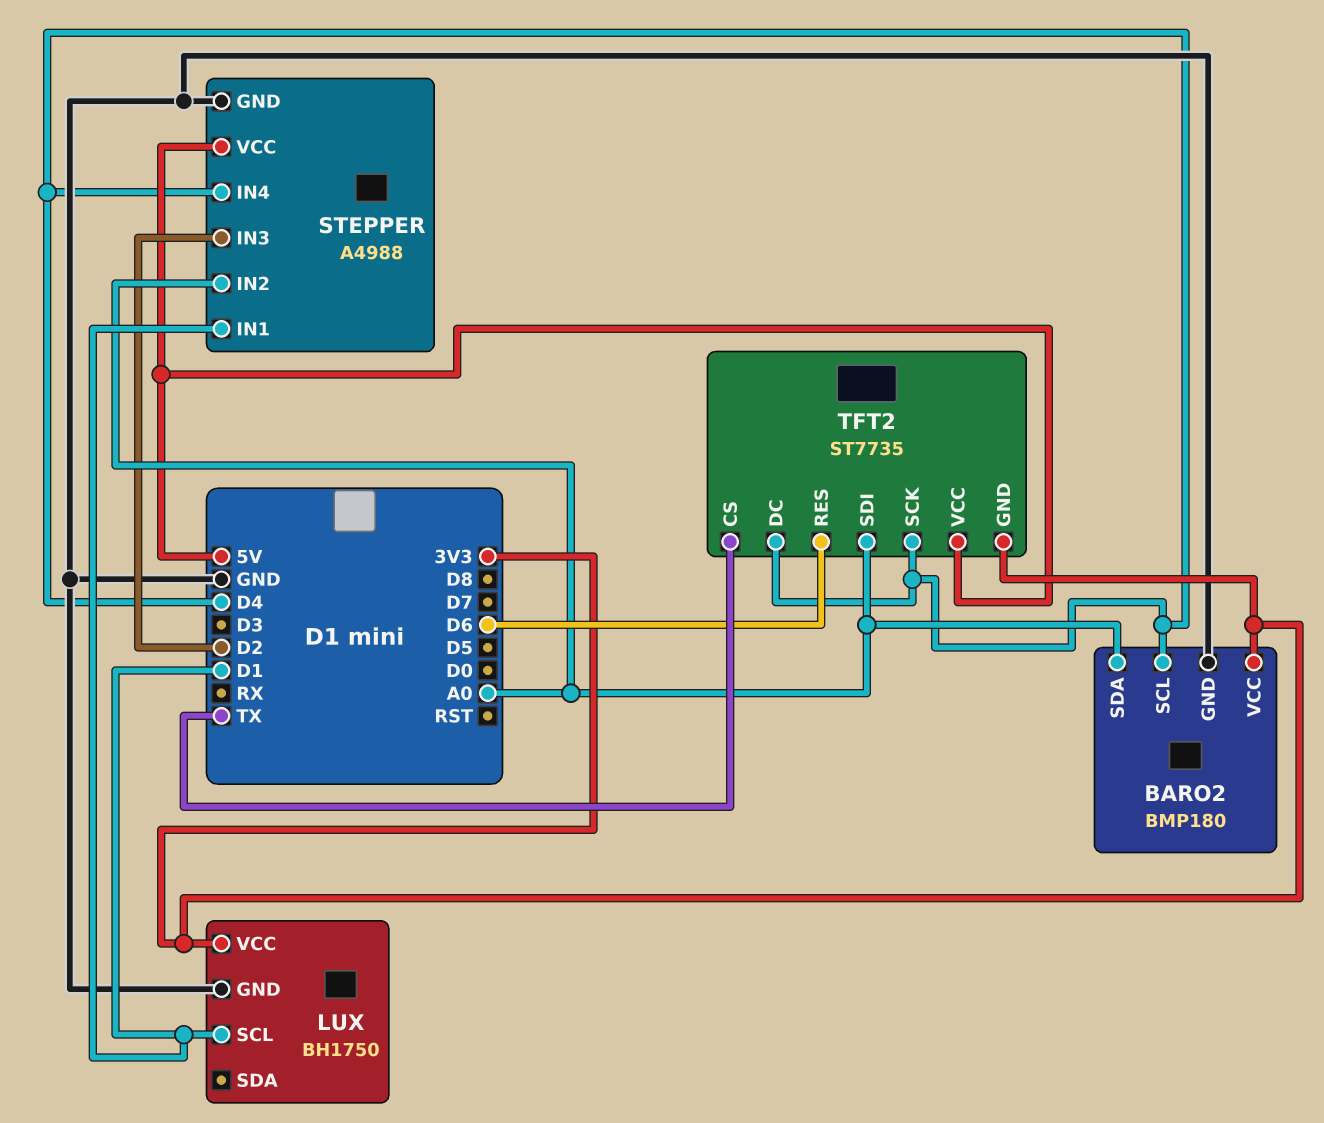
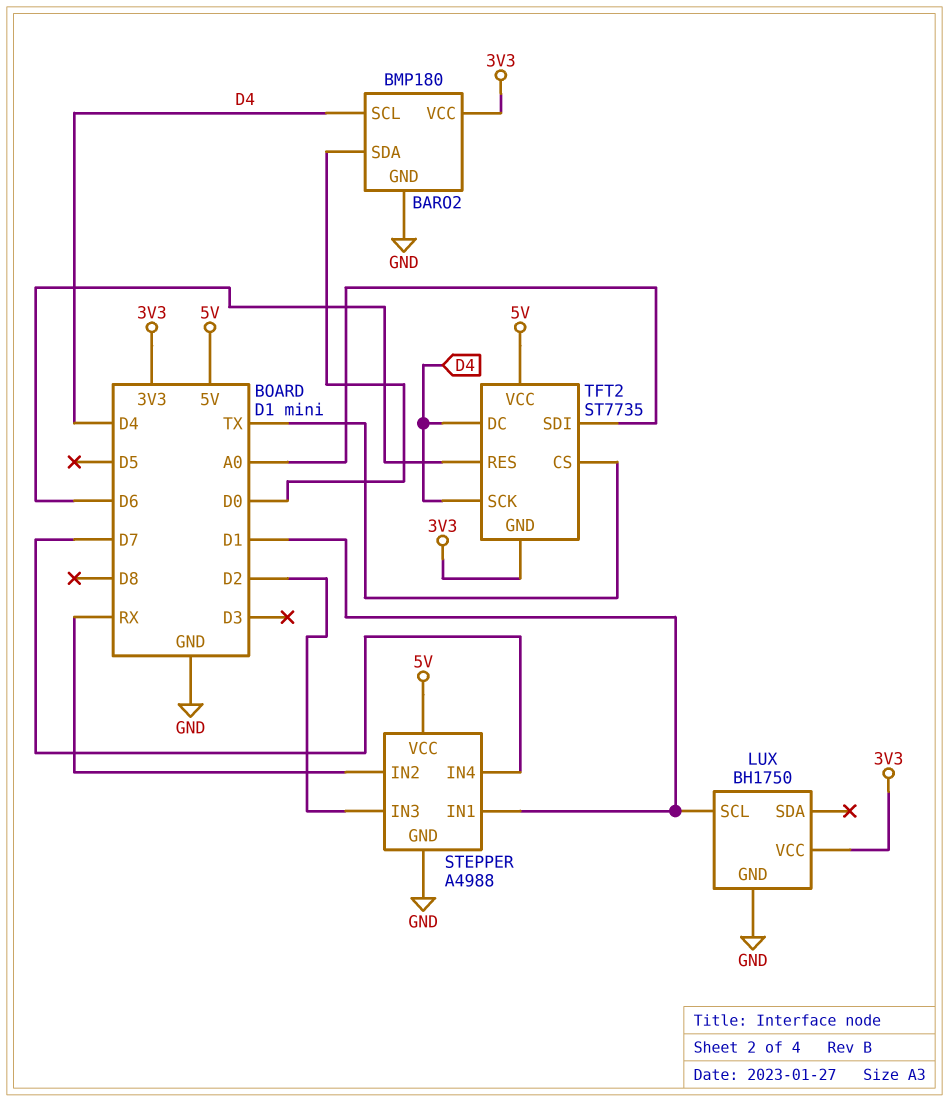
BARO2 pin SDA: A0 -> D0
STEPPER pin IN2: A0 -> RX
STEPPER pin IN4: D4 -> D7

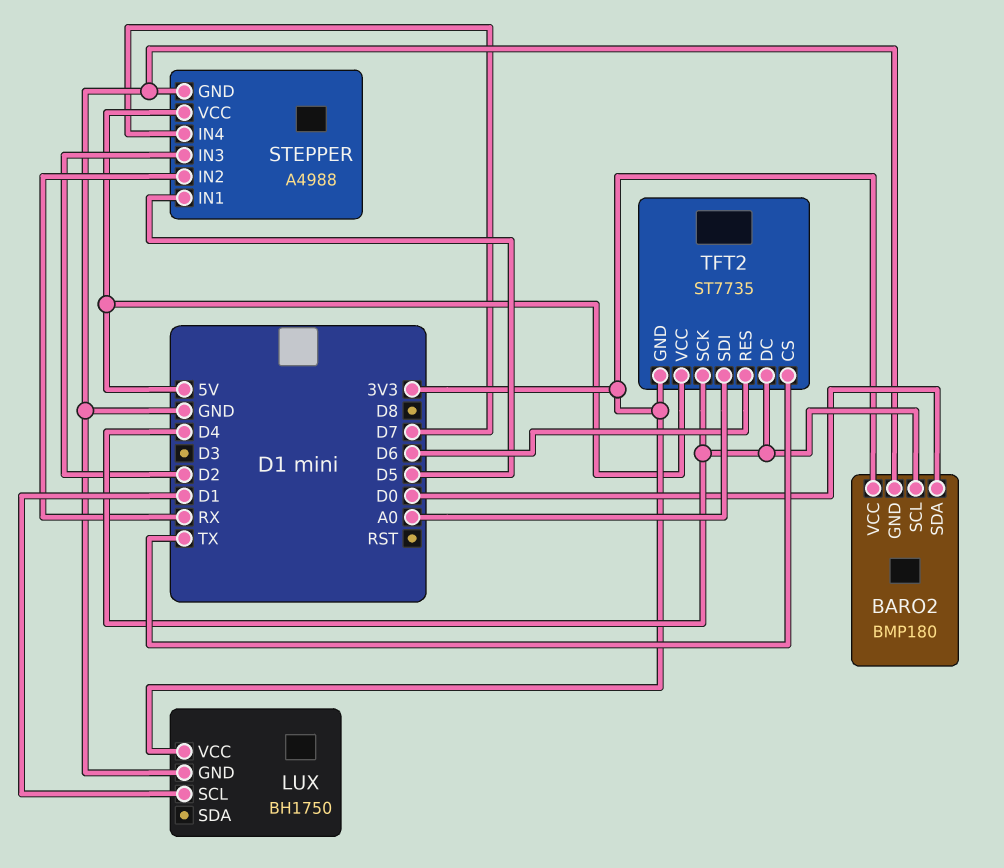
STEPPER pin IN1: D1 -> D5

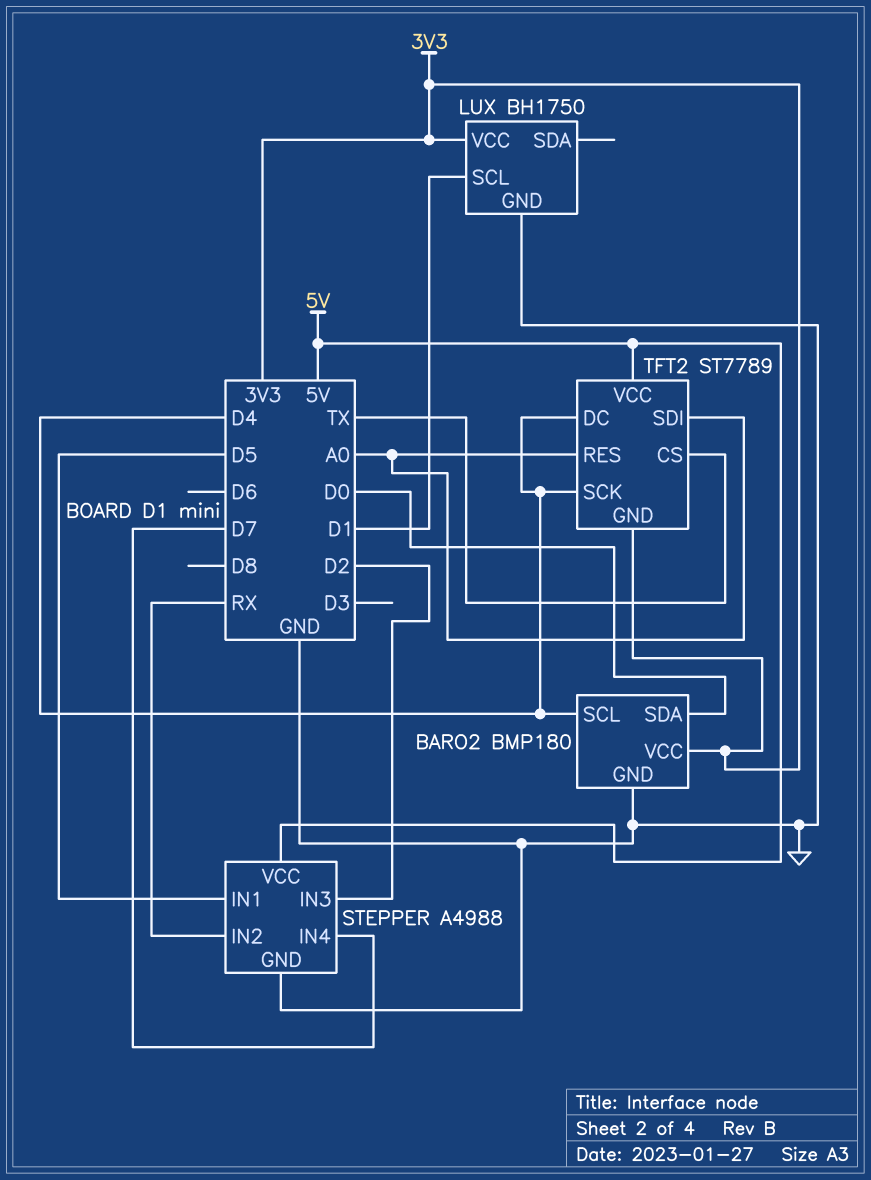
TFT2: ST7735 -> ST7789
TFT2 pin RES: D6 -> A0

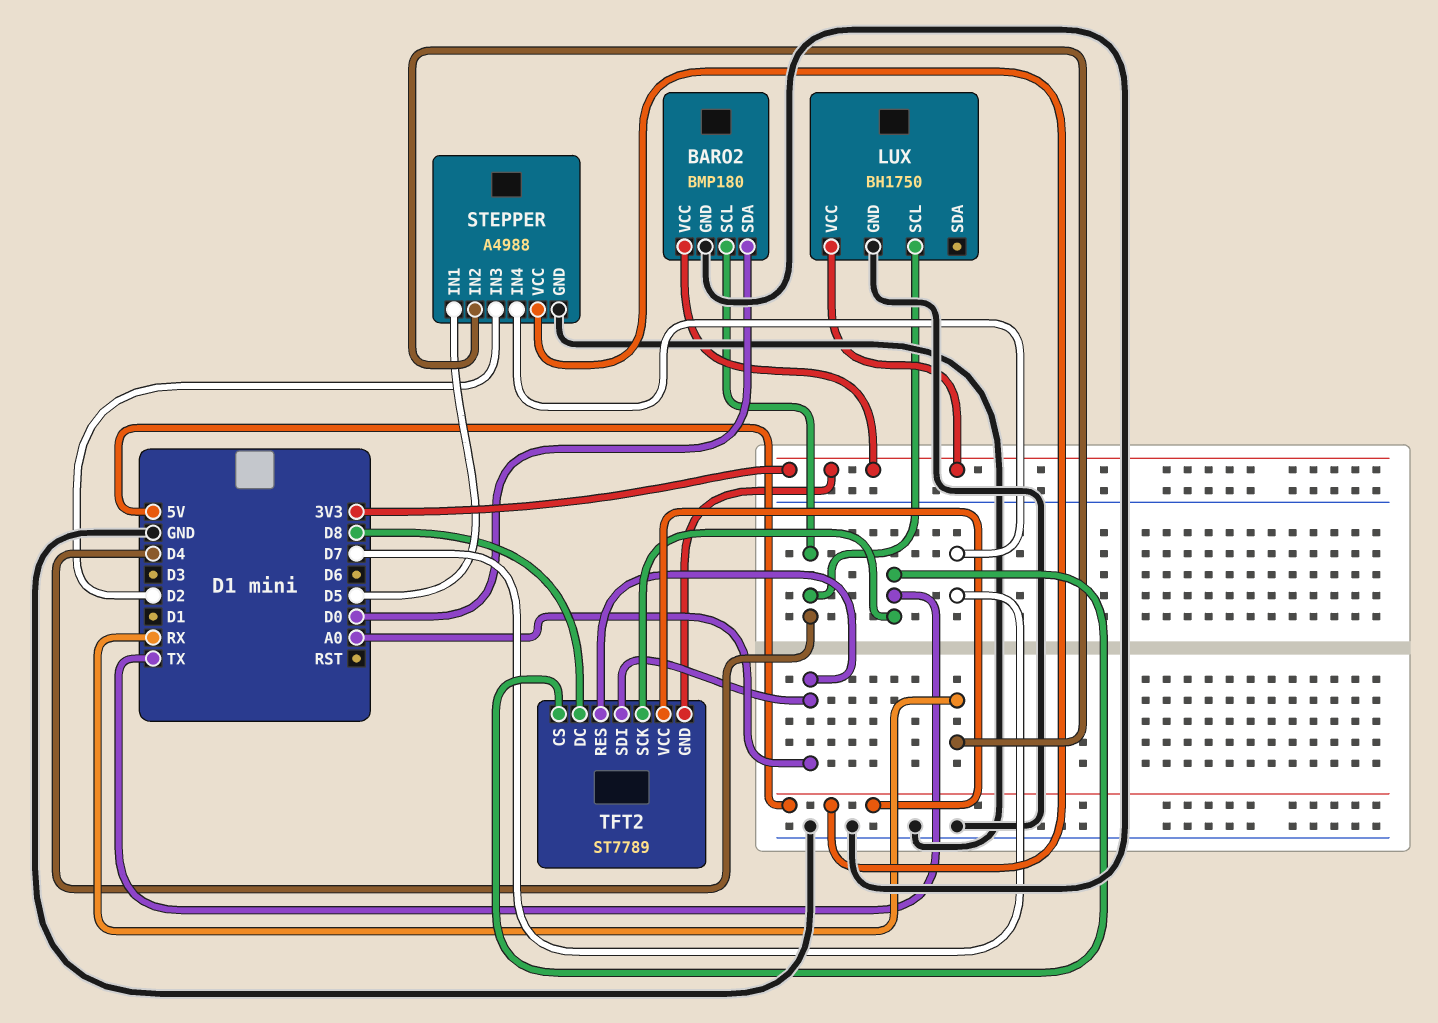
LUX pin SCL: D1 -> D4
TFT2 pin DC: D4 -> D8
TFT2 pin SCK: D4 -> TX

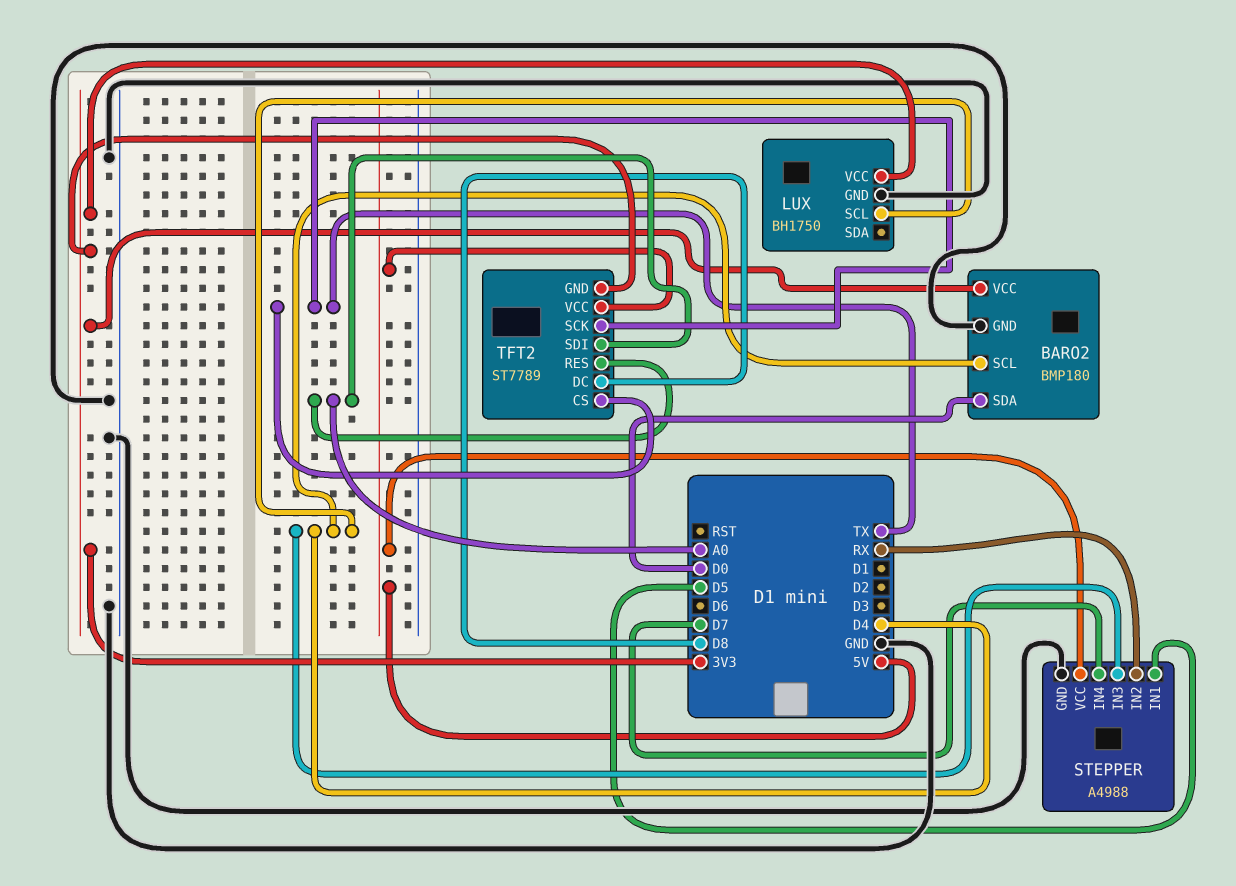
STEPPER pin IN3: D2 -> D4

